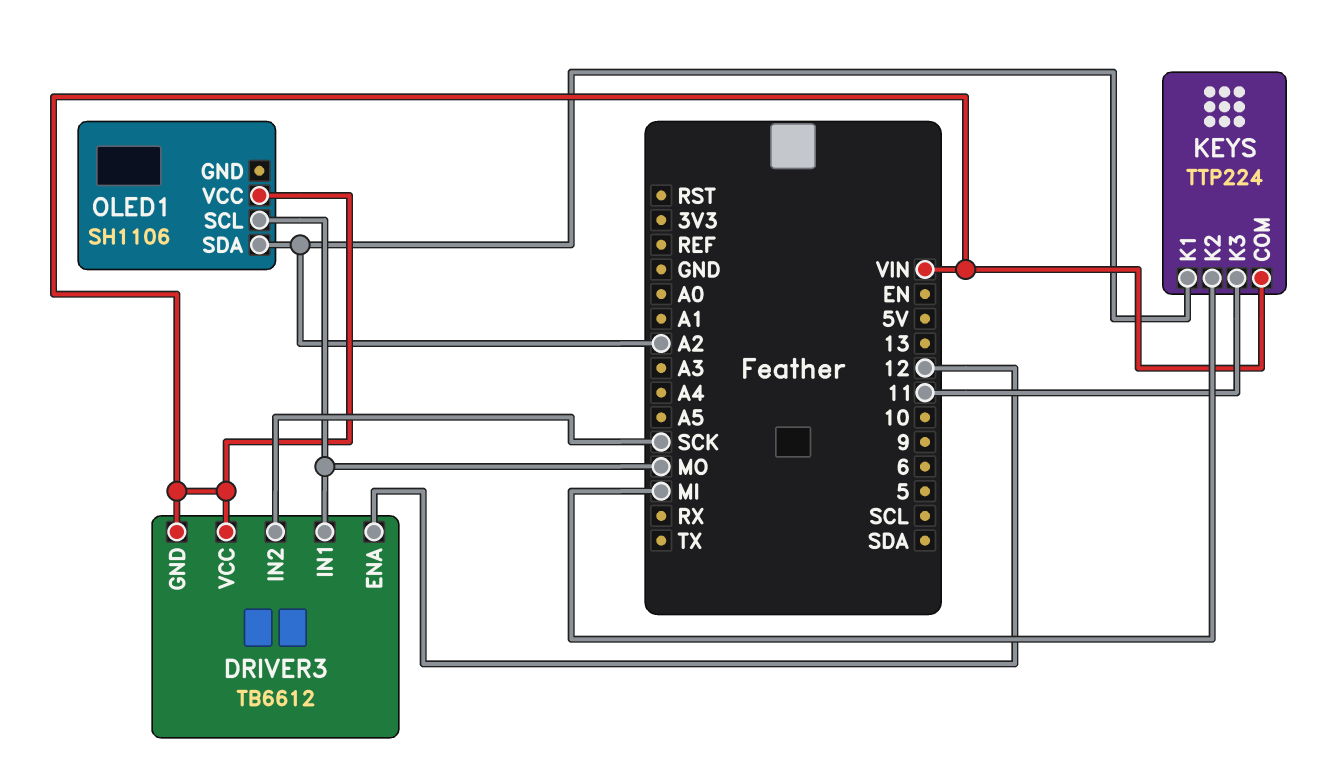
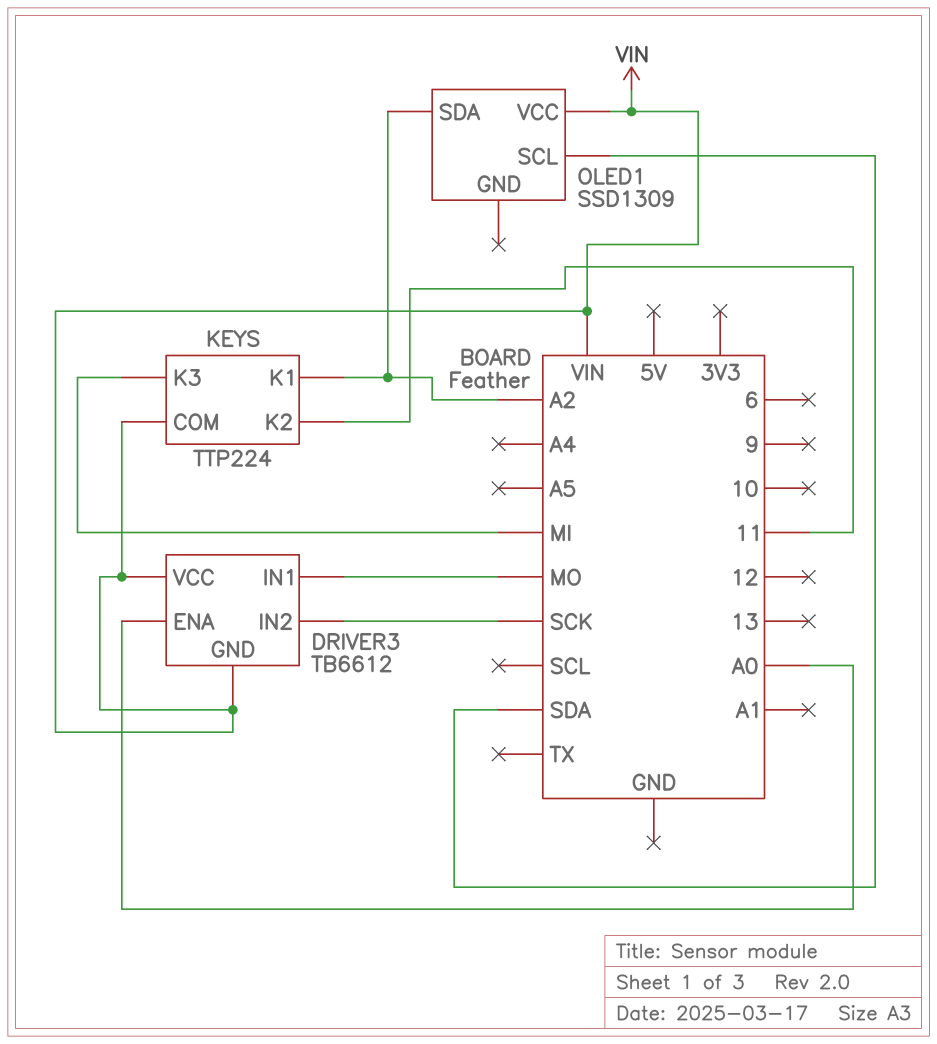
DRIVER3 pin ENA: 12 -> A0
KEYS pin K2: MI -> 11
KEYS pin K3: 11 -> MI
OLED1: SH1106 -> SSD1309
OLED1 pin SCL: MO -> SDA

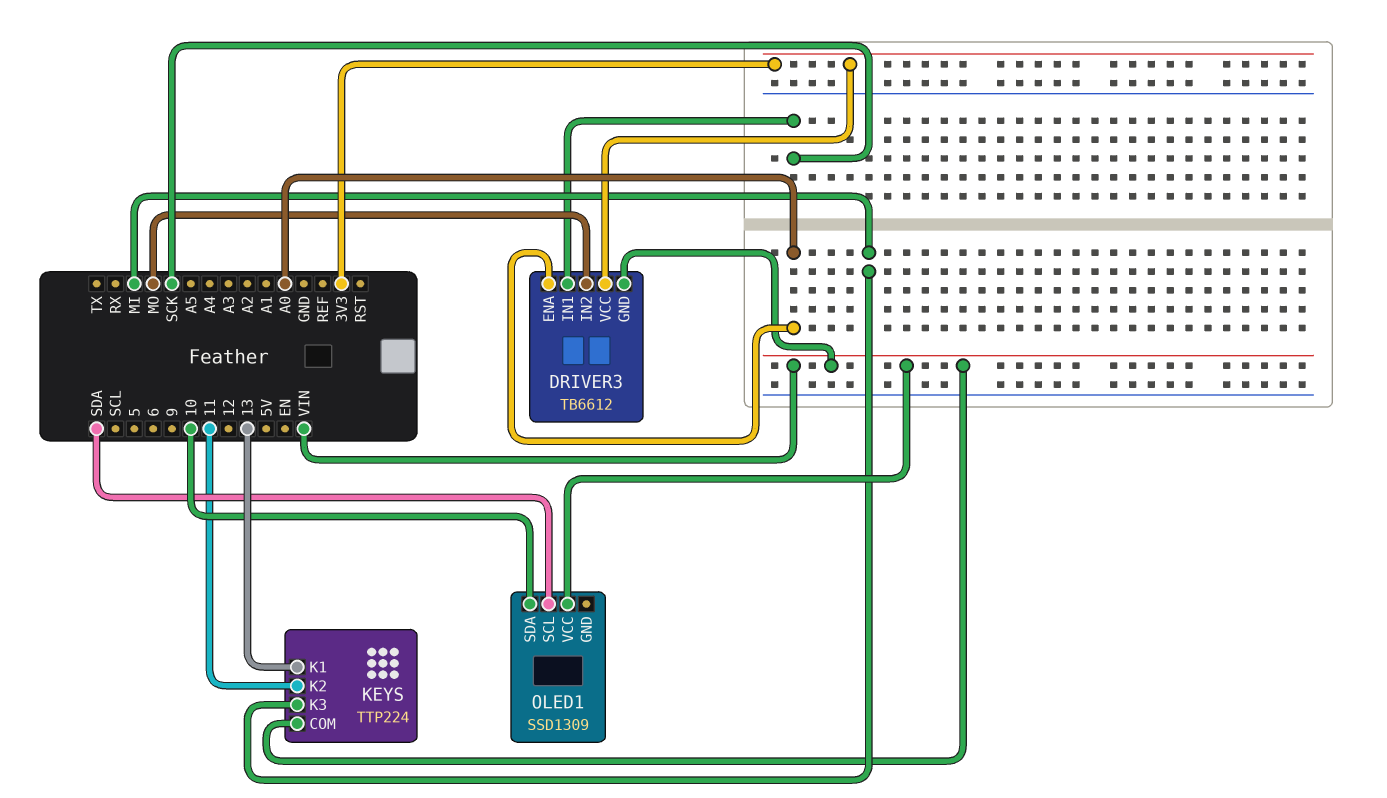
DRIVER3 pin IN1: MO -> SCK
DRIVER3 pin IN2: SCK -> MO
DRIVER3 pin VCC: VIN -> 3V3
KEYS pin K1: A2 -> 13
OLED1 pin SDA: A2 -> 10

